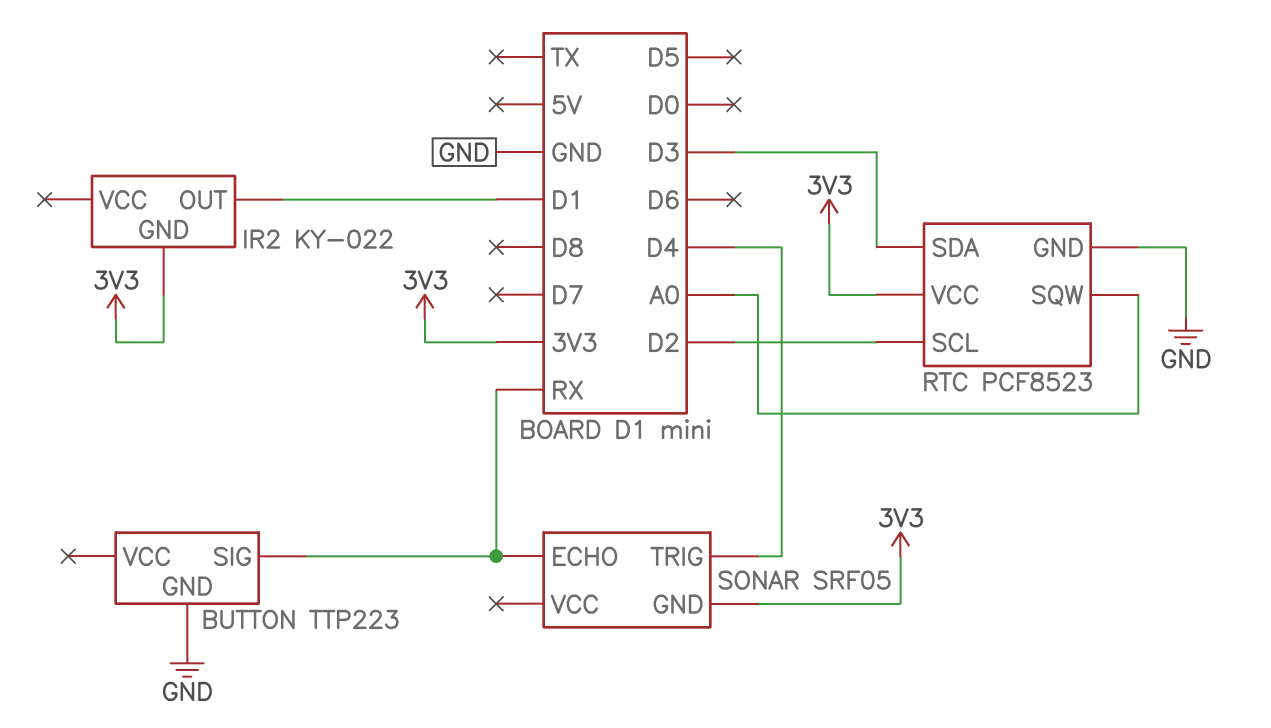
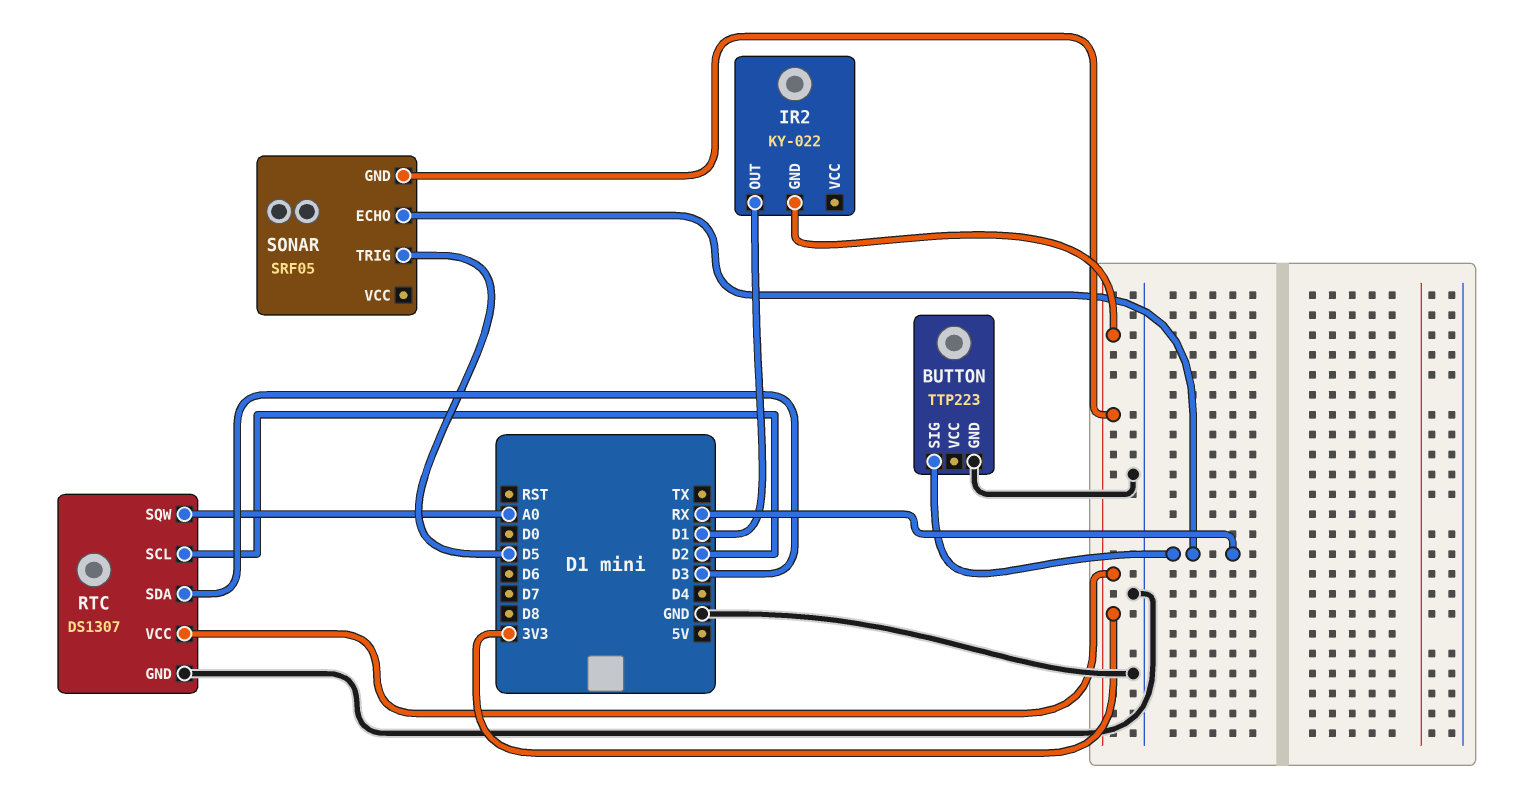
RTC: PCF8523 -> DS1307
SONAR pin TRIG: D4 -> D5

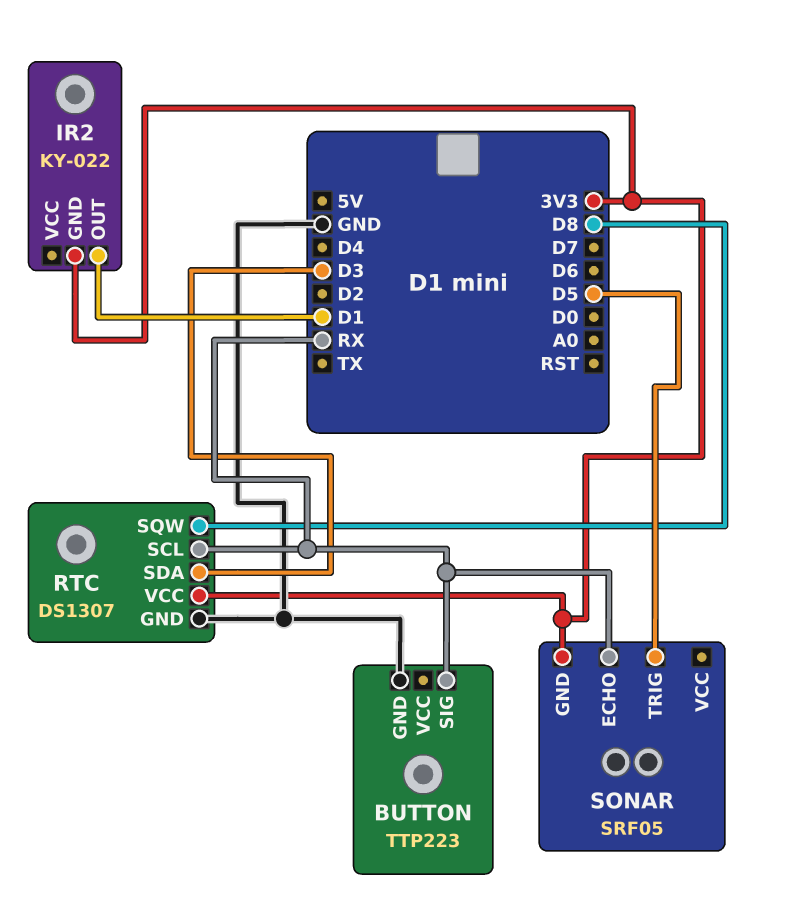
RTC pin SCL: D2 -> RX
RTC pin SQW: A0 -> D8

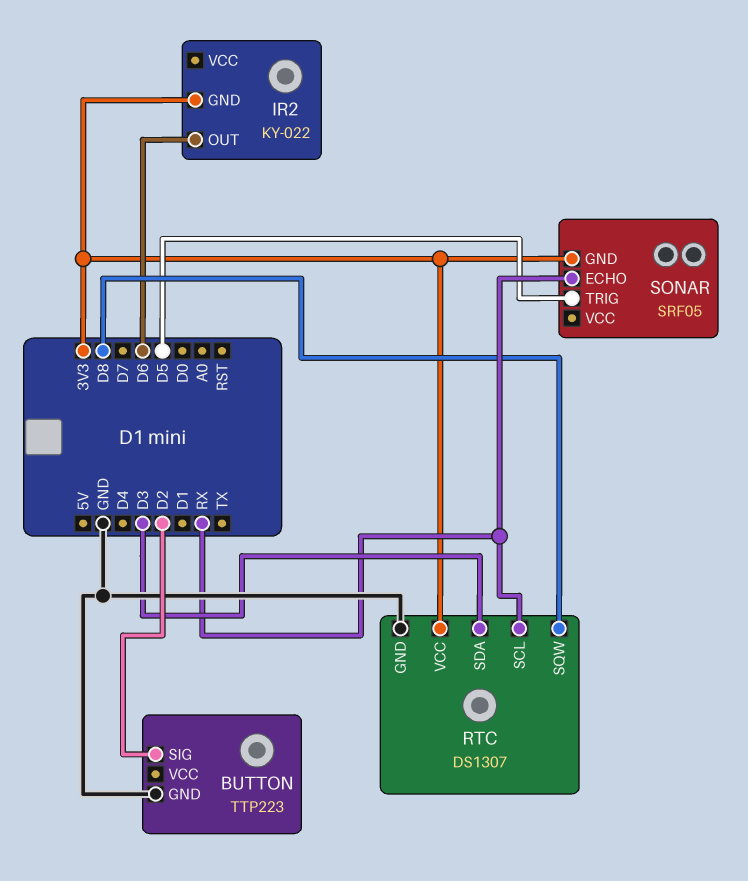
BUTTON pin SIG: RX -> D2
IR2 pin OUT: D1 -> D6

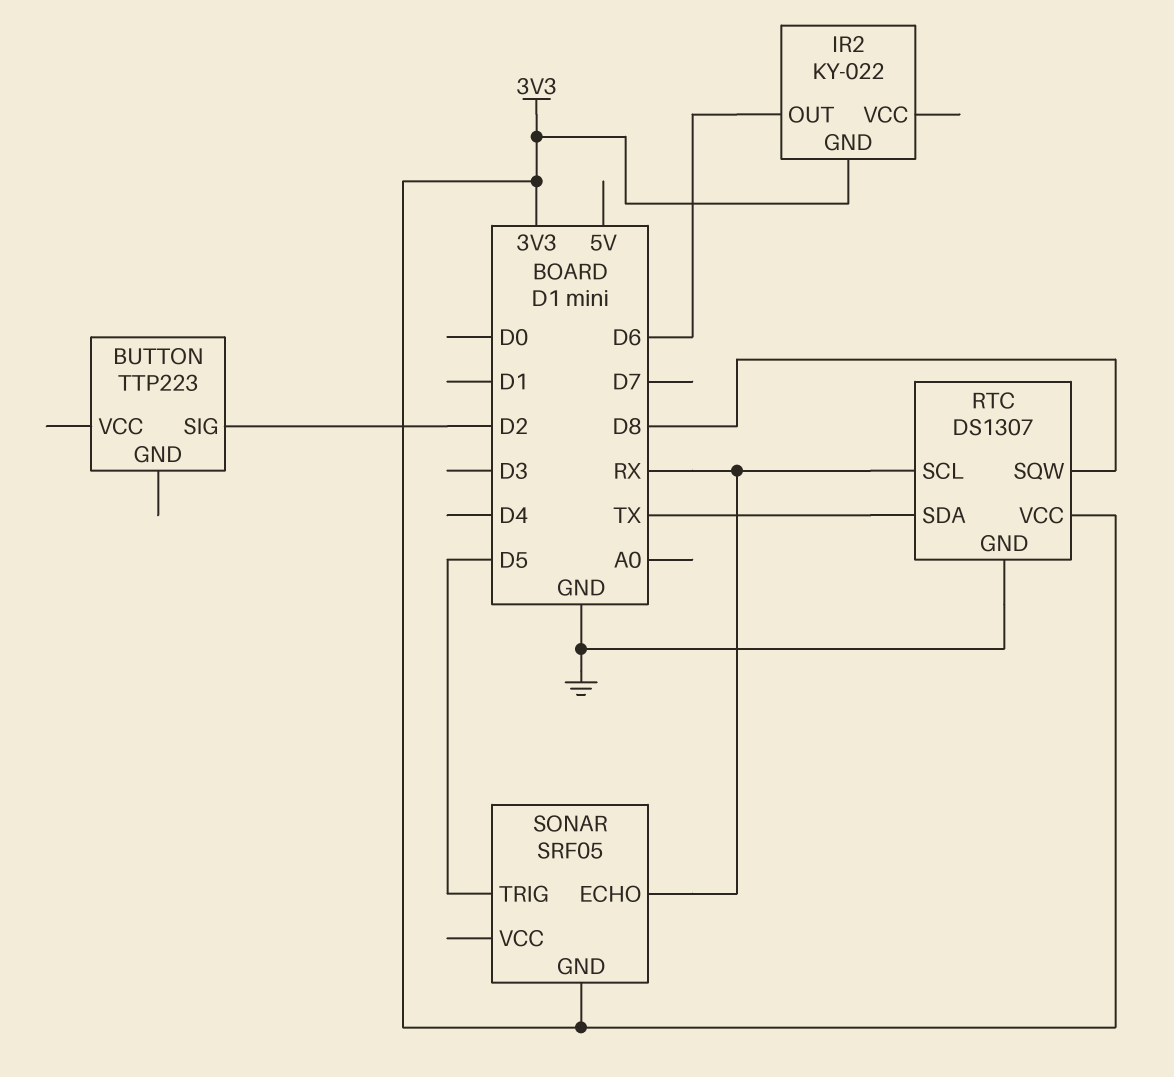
BUTTON pin GND: GND -> none
RTC pin SDA: D3 -> TX

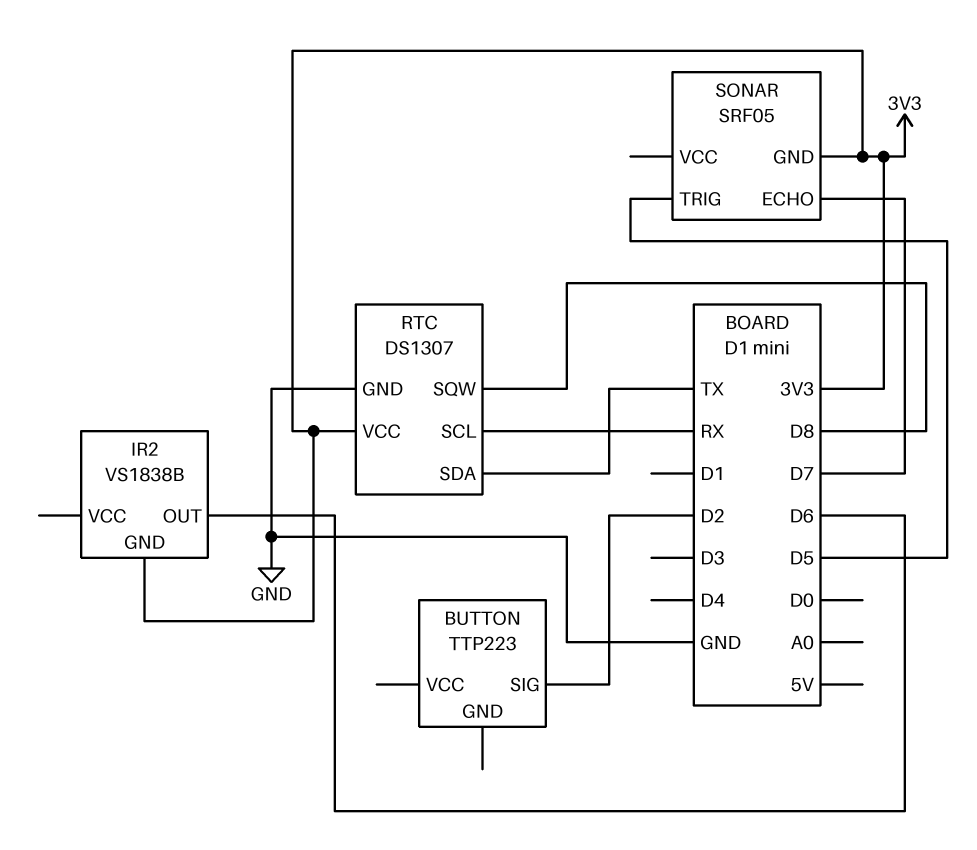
IR2: KY-022 -> VS1838B
SONAR pin ECHO: RX -> D7

